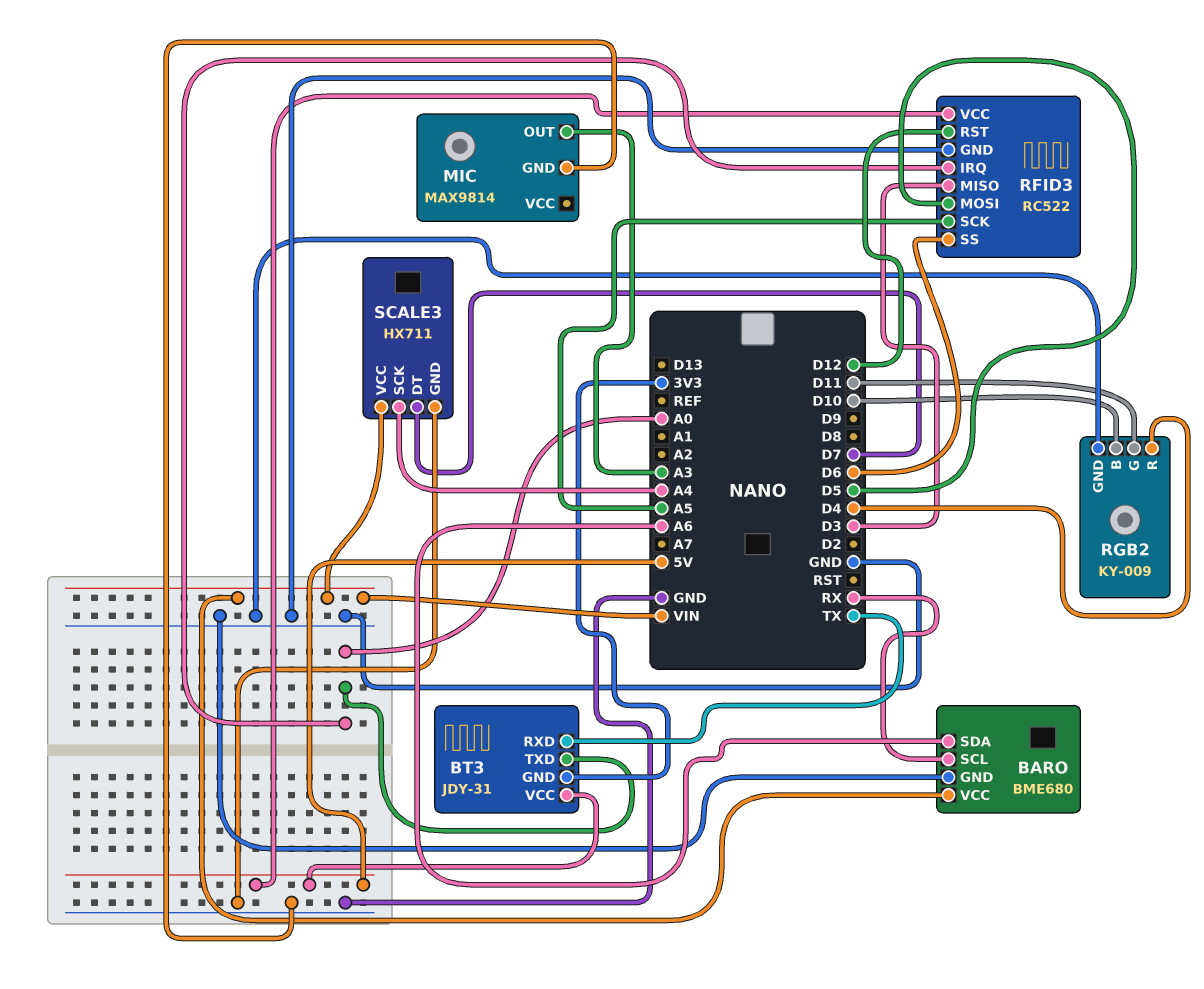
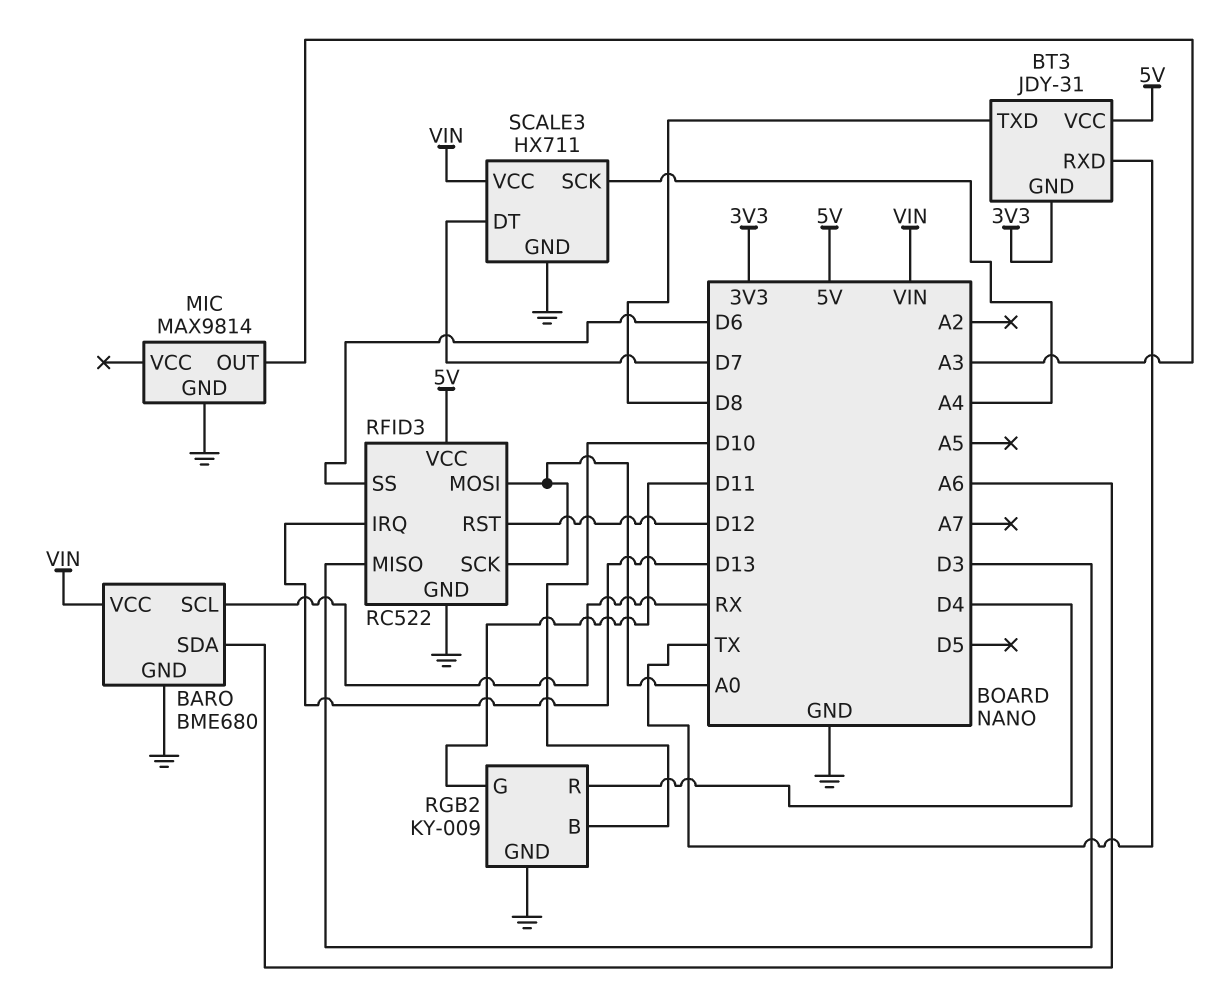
BT3 pin TXD: A0 -> D8
RFID3 pin IRQ: A0 -> D13
RFID3 pin MOSI: D5 -> A0
RFID3 pin SCK: A5 -> A0

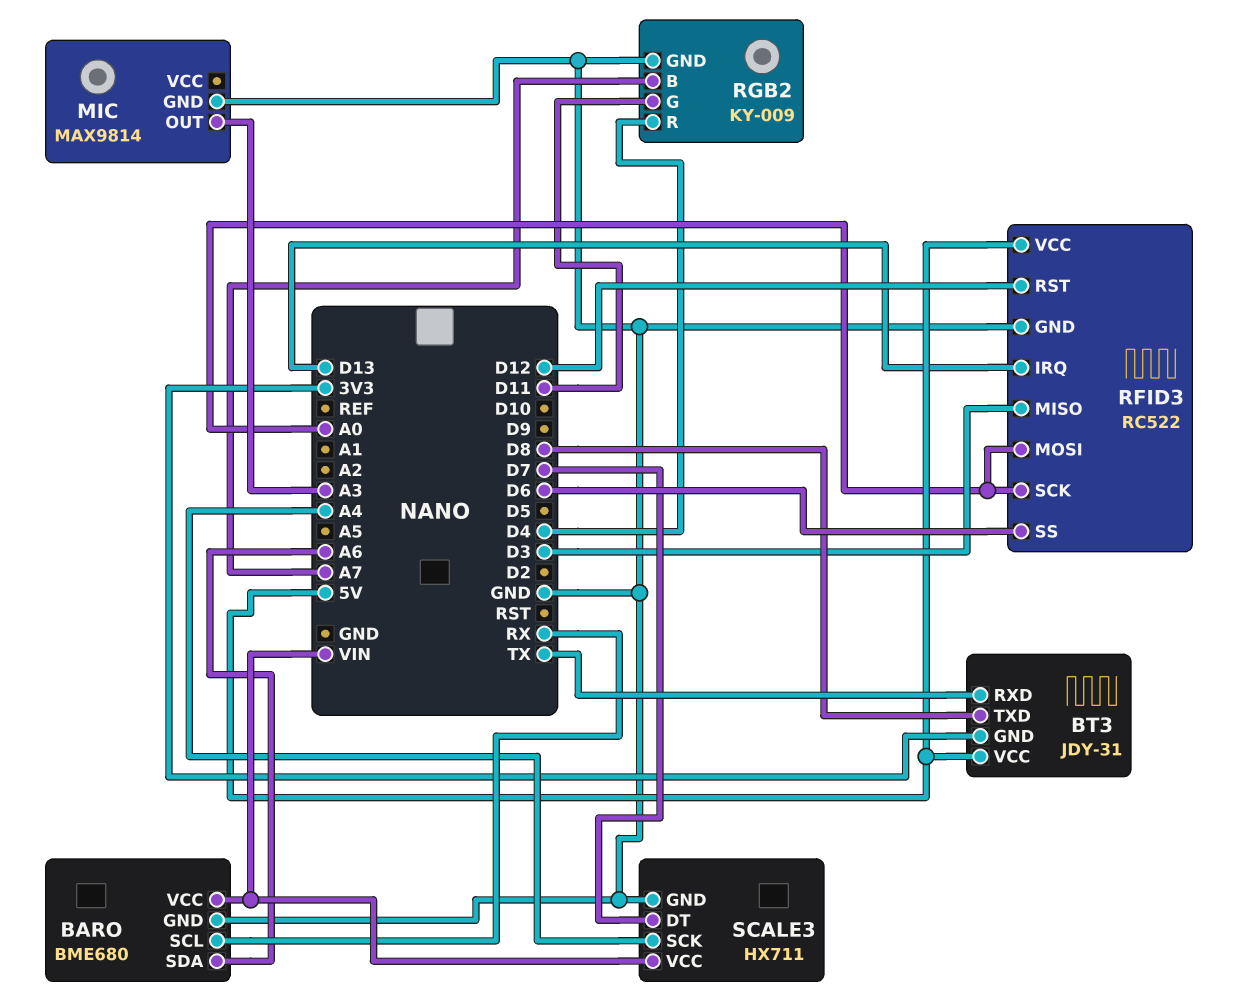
RGB2 pin B: D10 -> A7

